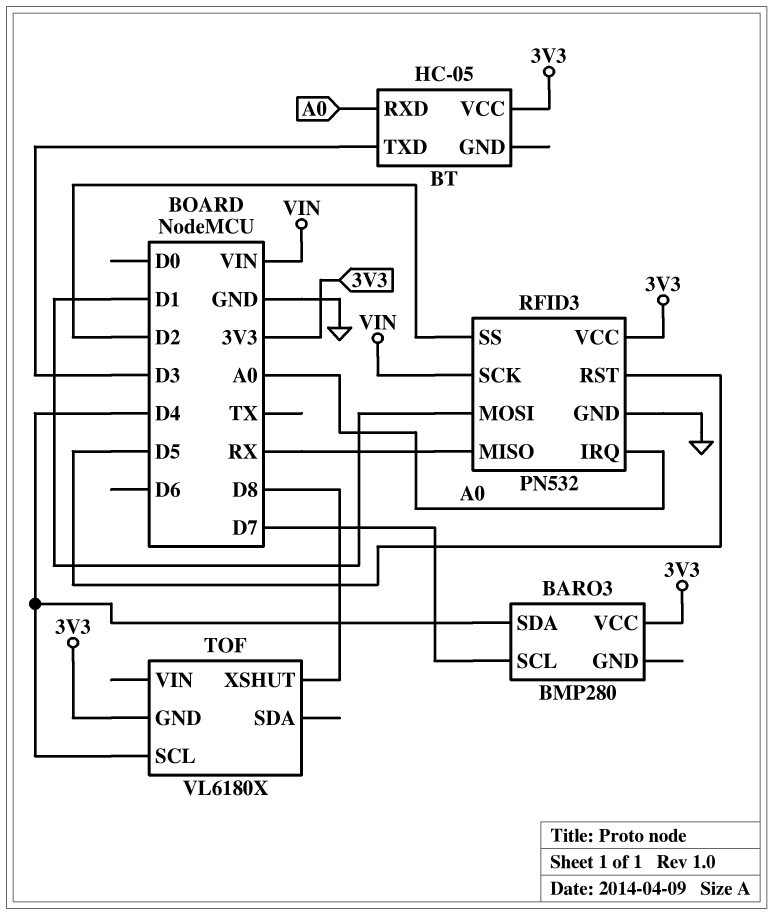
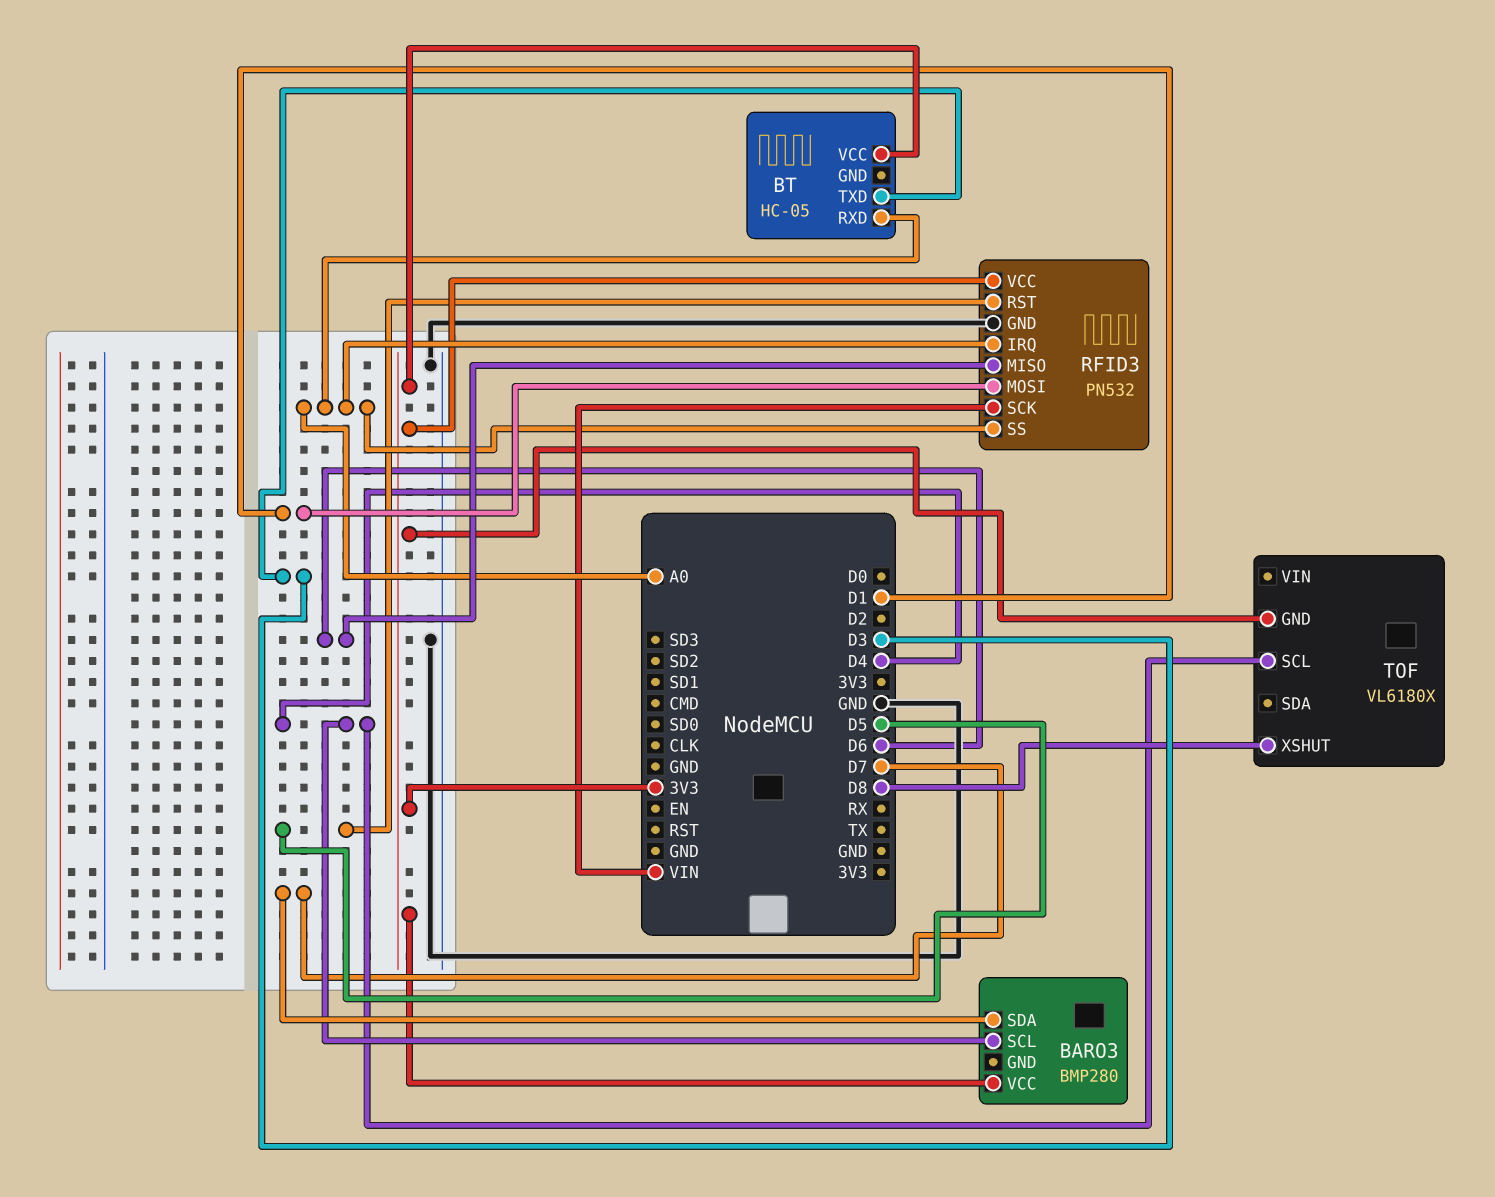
BARO3 pin SCL: D7 -> D4
BARO3 pin SDA: D4 -> D7
RFID3 pin MISO: RX -> D6
RFID3 pin SS: D2 -> A0

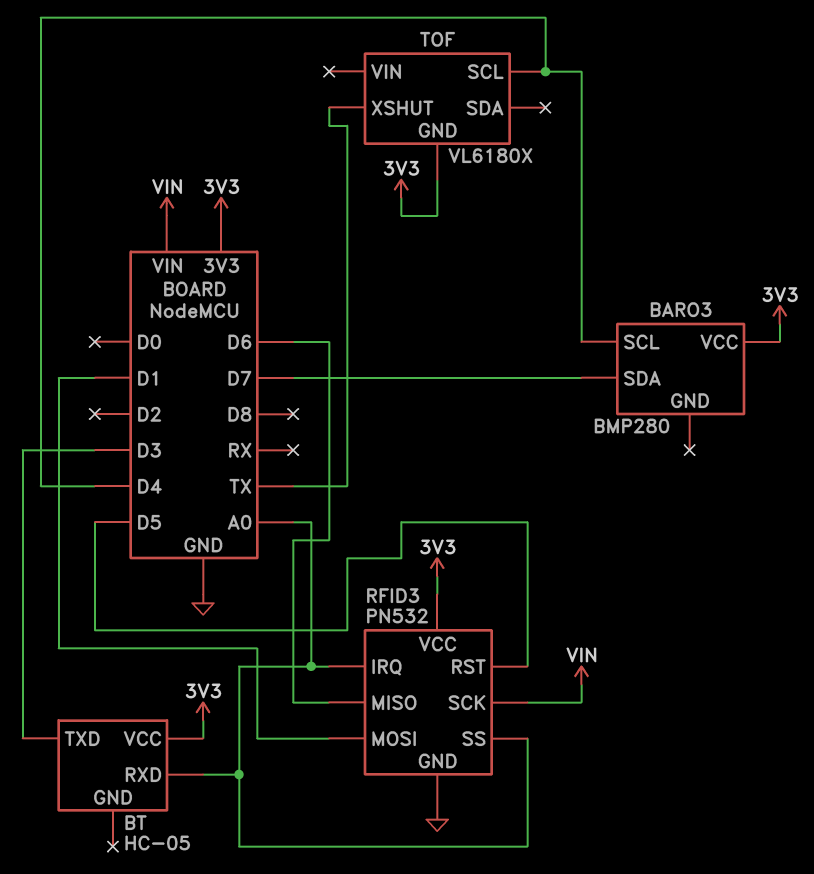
TOF pin XSHUT: D8 -> TX

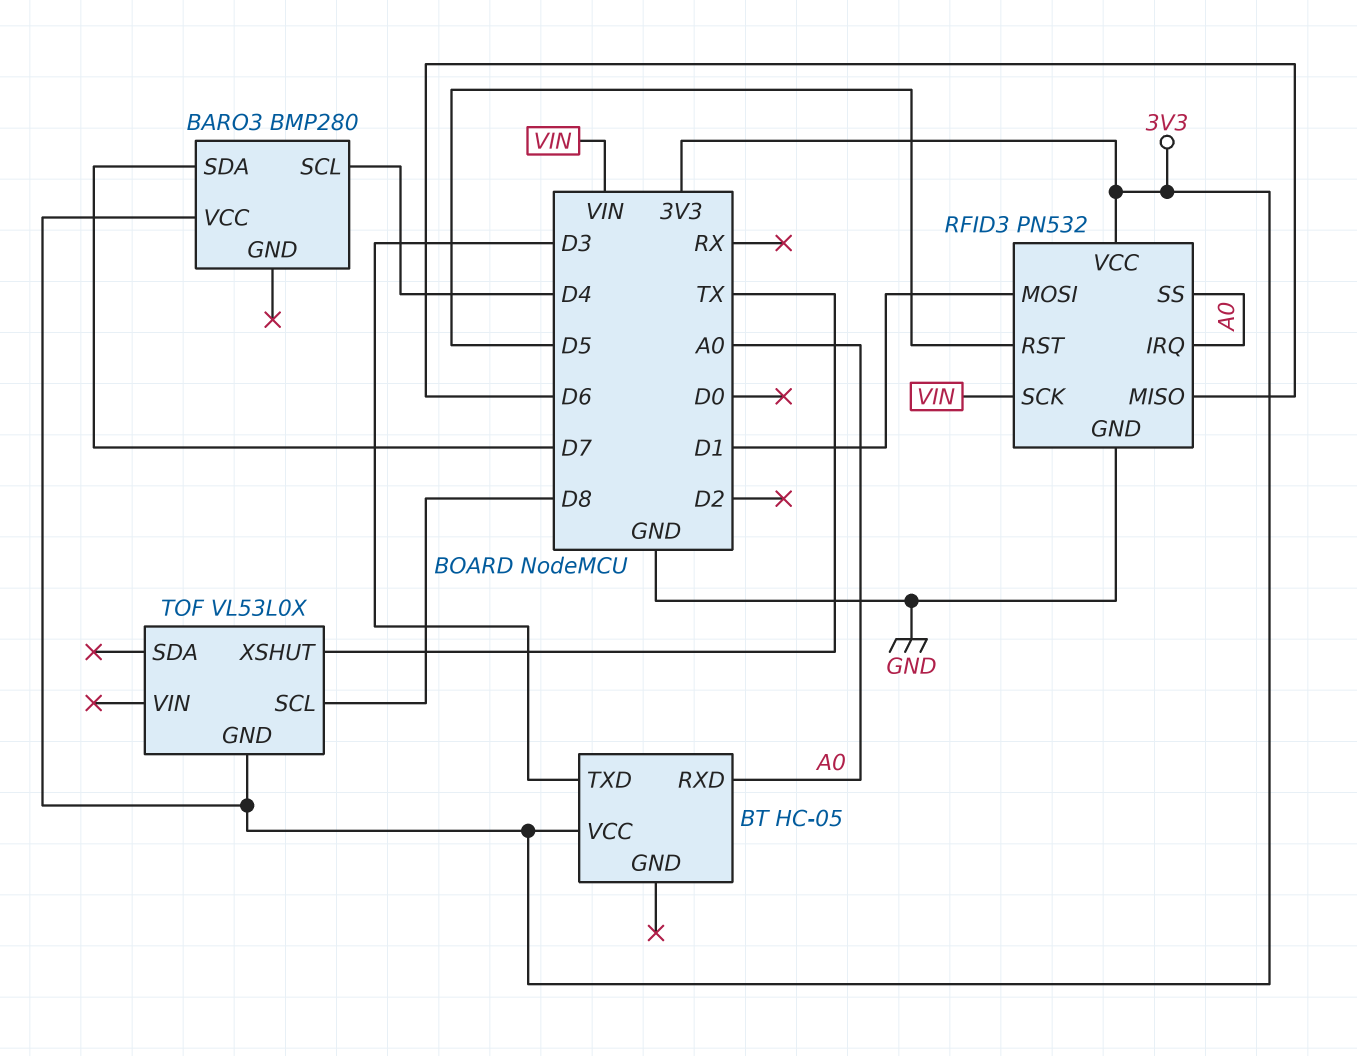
TOF: VL6180X -> VL53L0X
TOF pin SCL: D4 -> D8

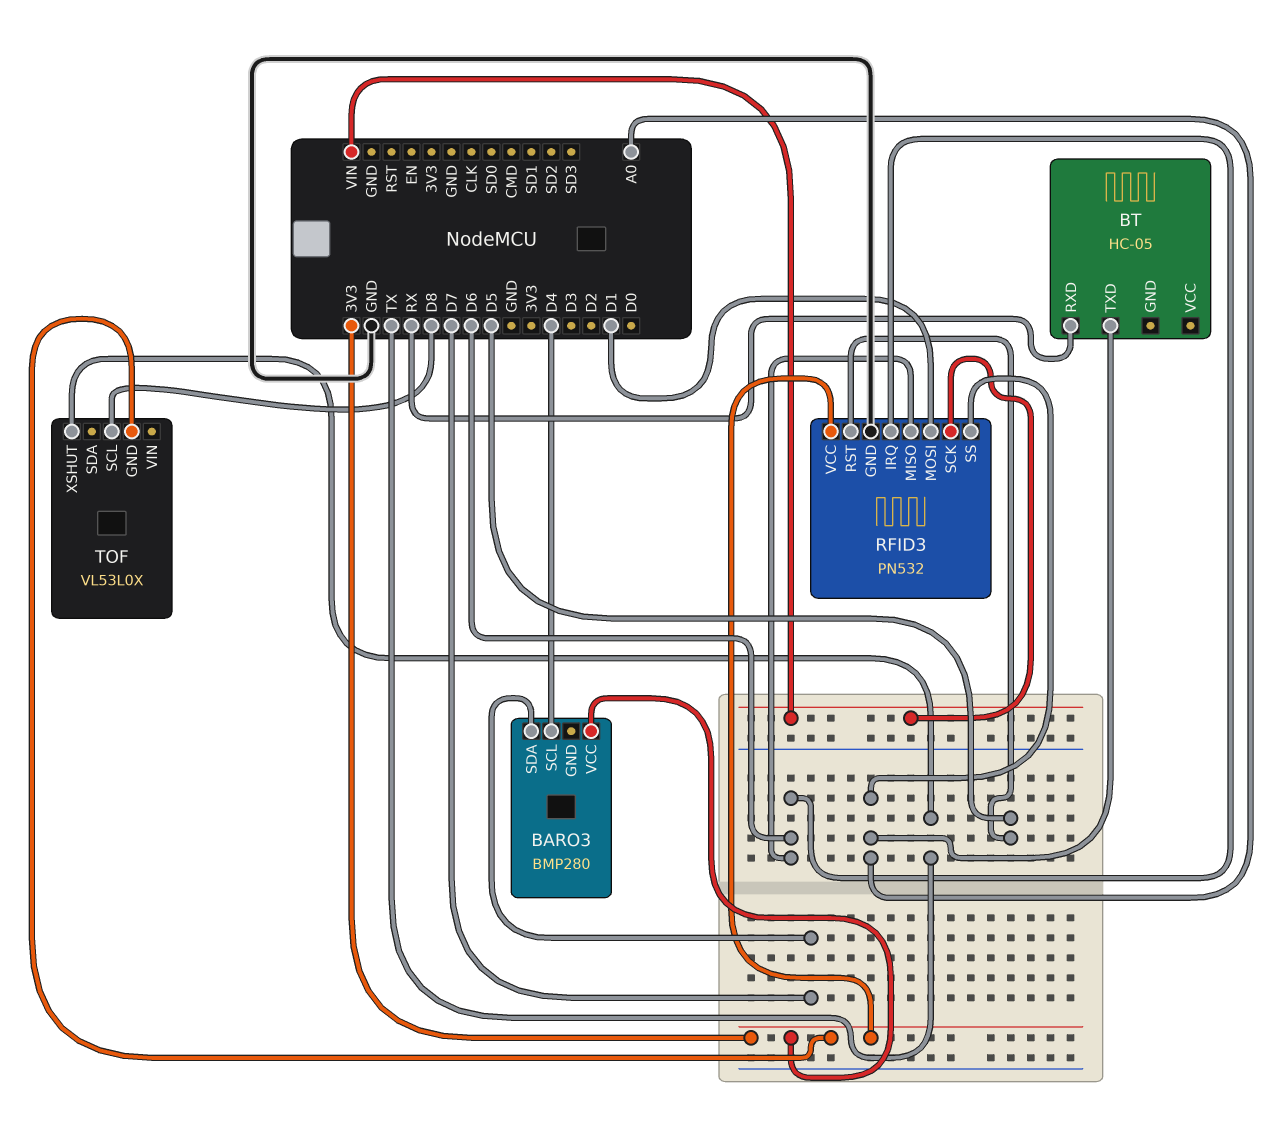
BT pin RXD: A0 -> RX
BT pin TXD: D3 -> A0
BT pin VCC: 3V3 -> none
RFID3 pin IRQ: A0 -> D6

